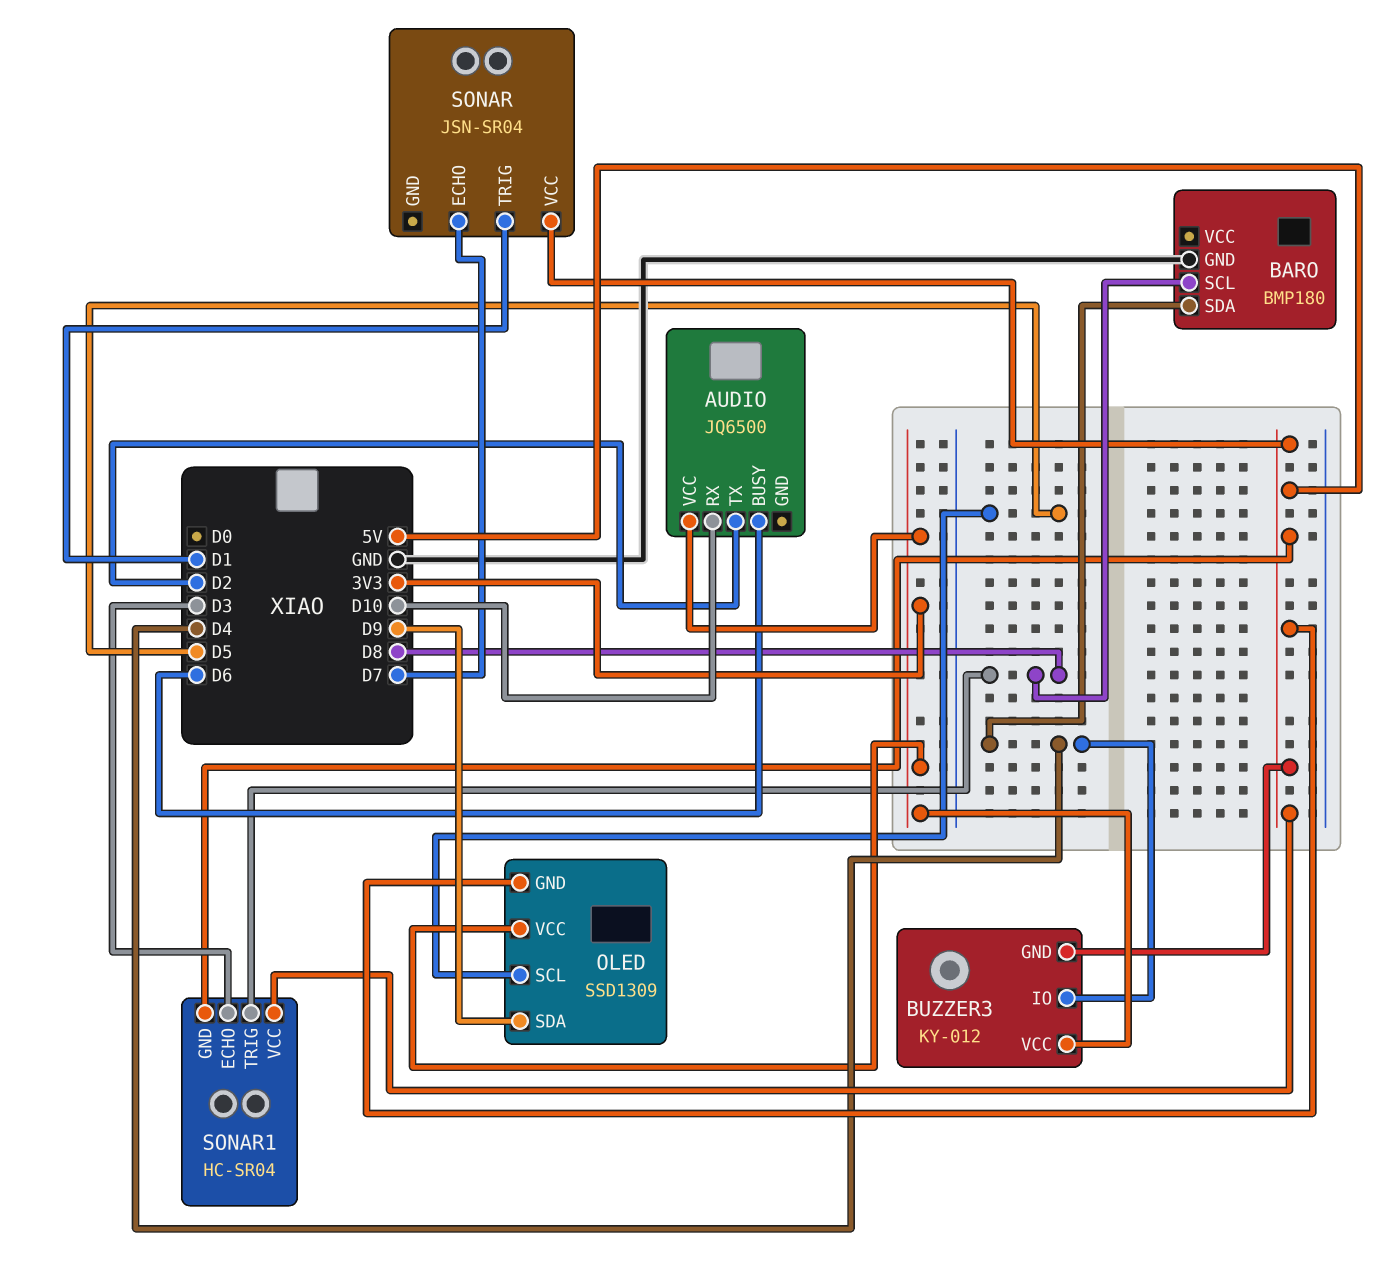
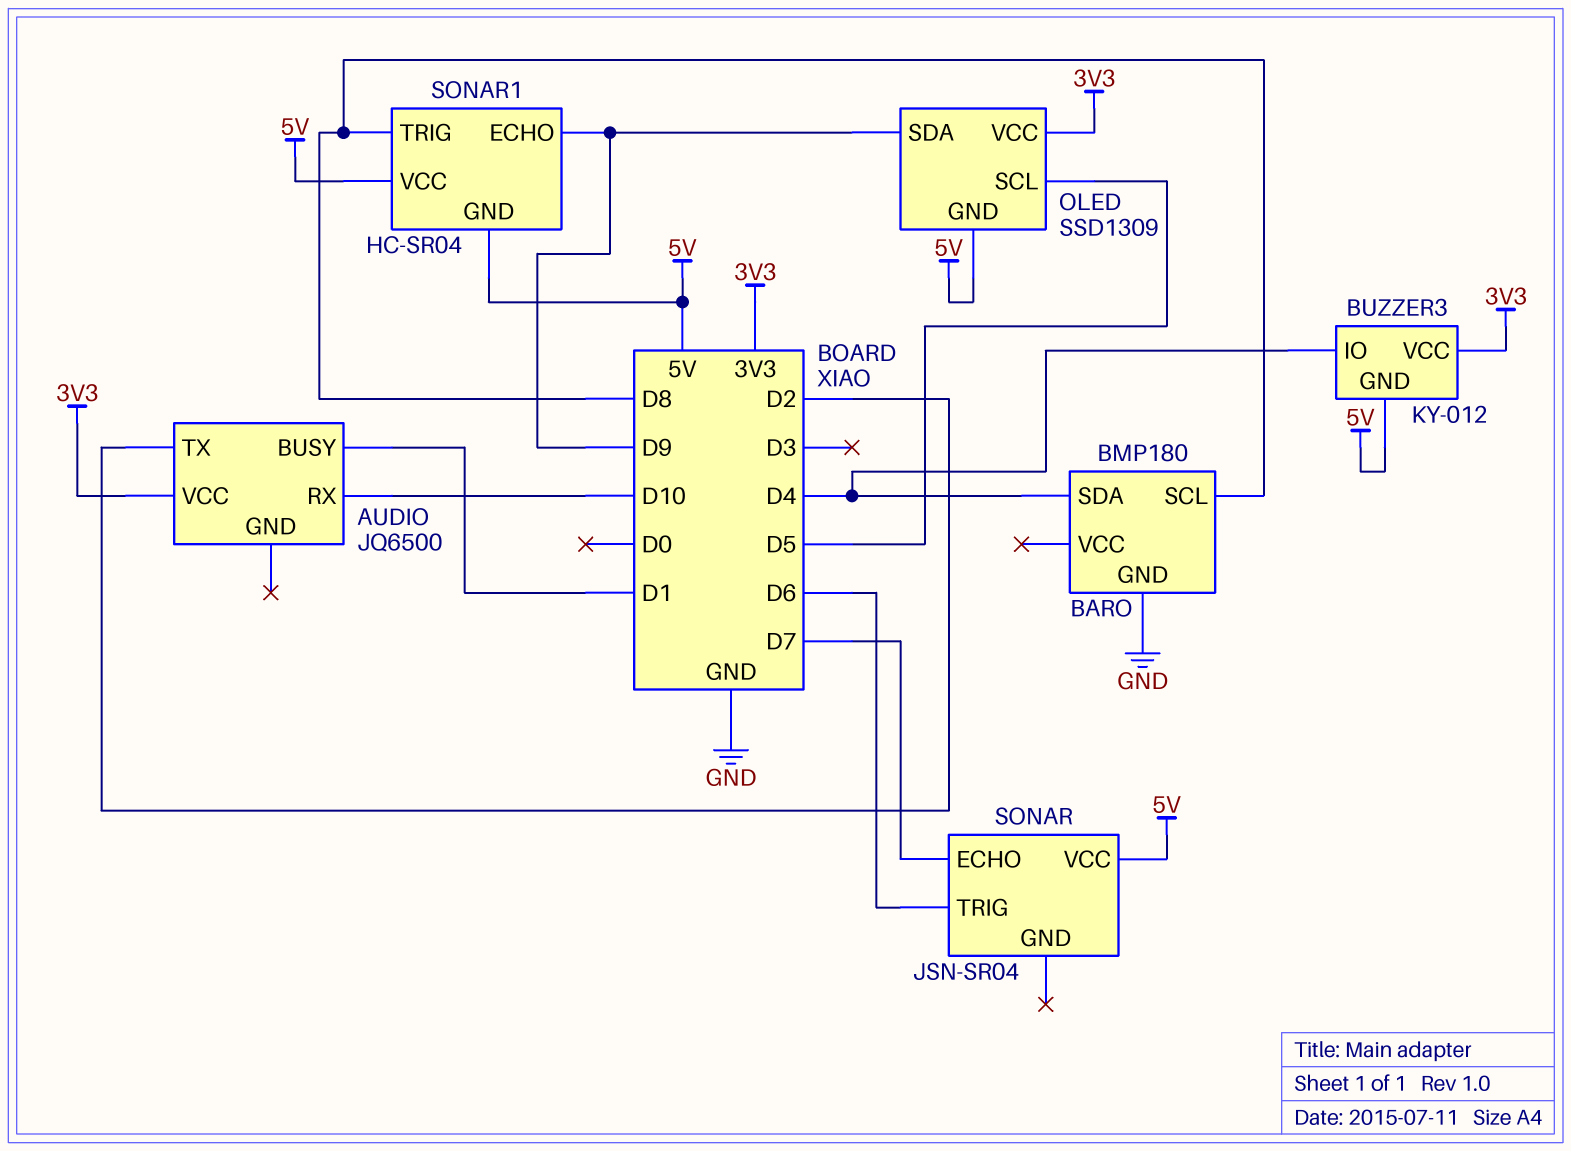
AUDIO pin BUSY: D6 -> D1
SONAR pin TRIG: D1 -> D6
SONAR1 pin ECHO: D3 -> D9

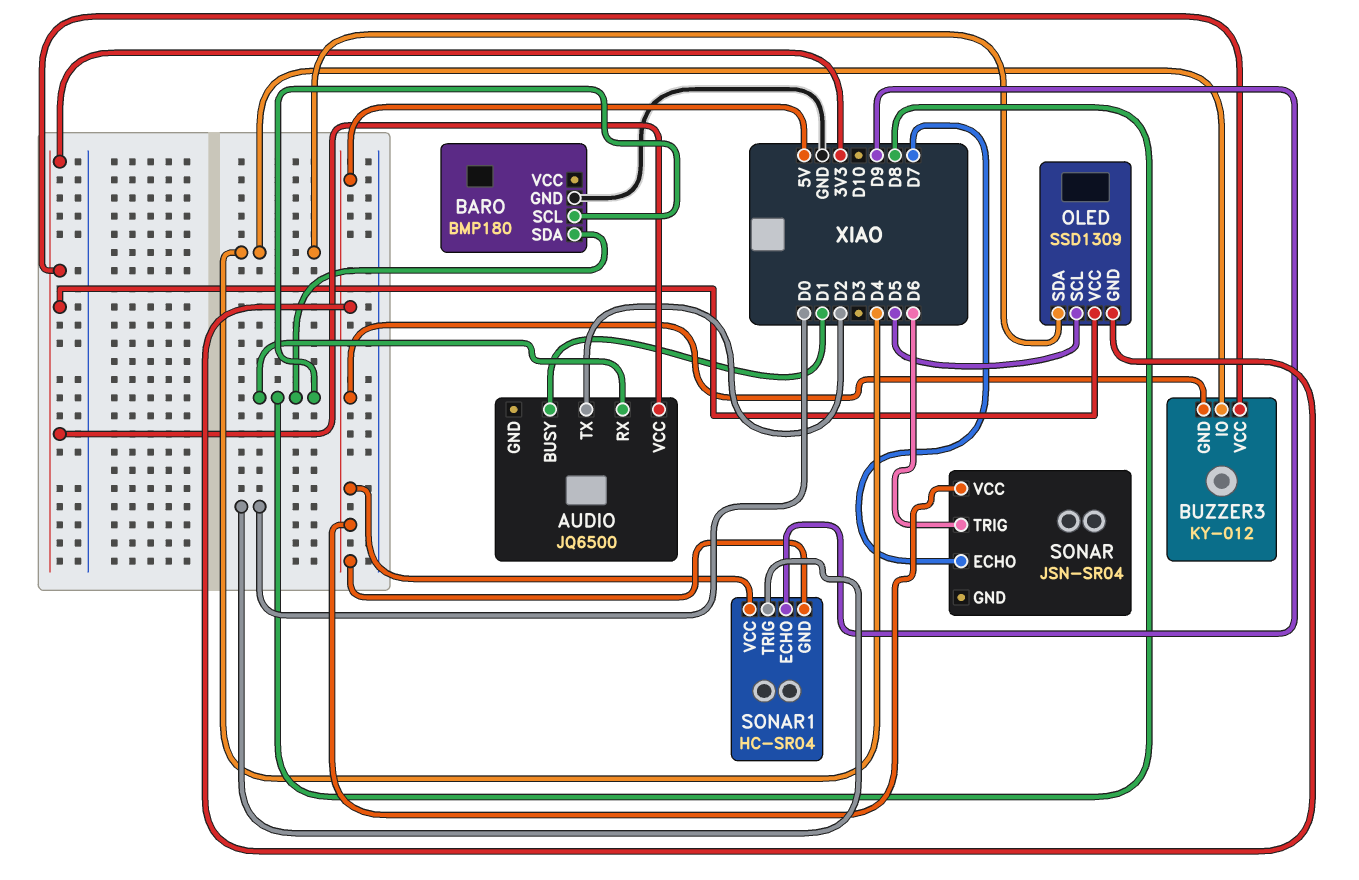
AUDIO pin RX: D10 -> D8
BARO pin SDA: D4 -> D8
OLED pin SDA: D9 -> D4
SONAR1 pin TRIG: D8 -> D0

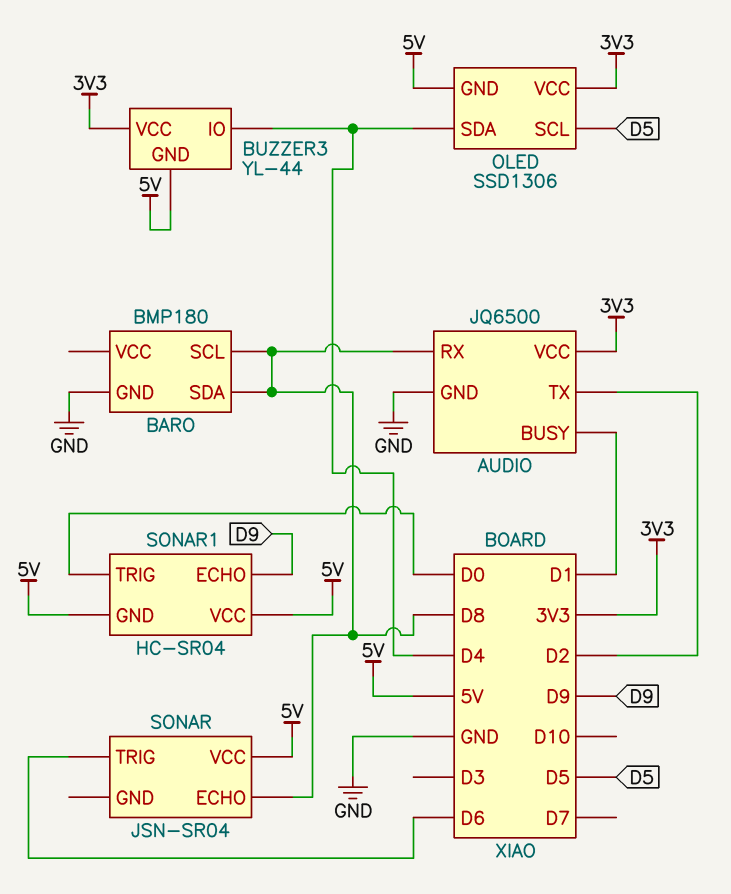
AUDIO pin GND: none -> GND
BUZZER3: KY-012 -> YL-44
OLED: SSD1309 -> SSD1306
SONAR pin ECHO: D7 -> D8

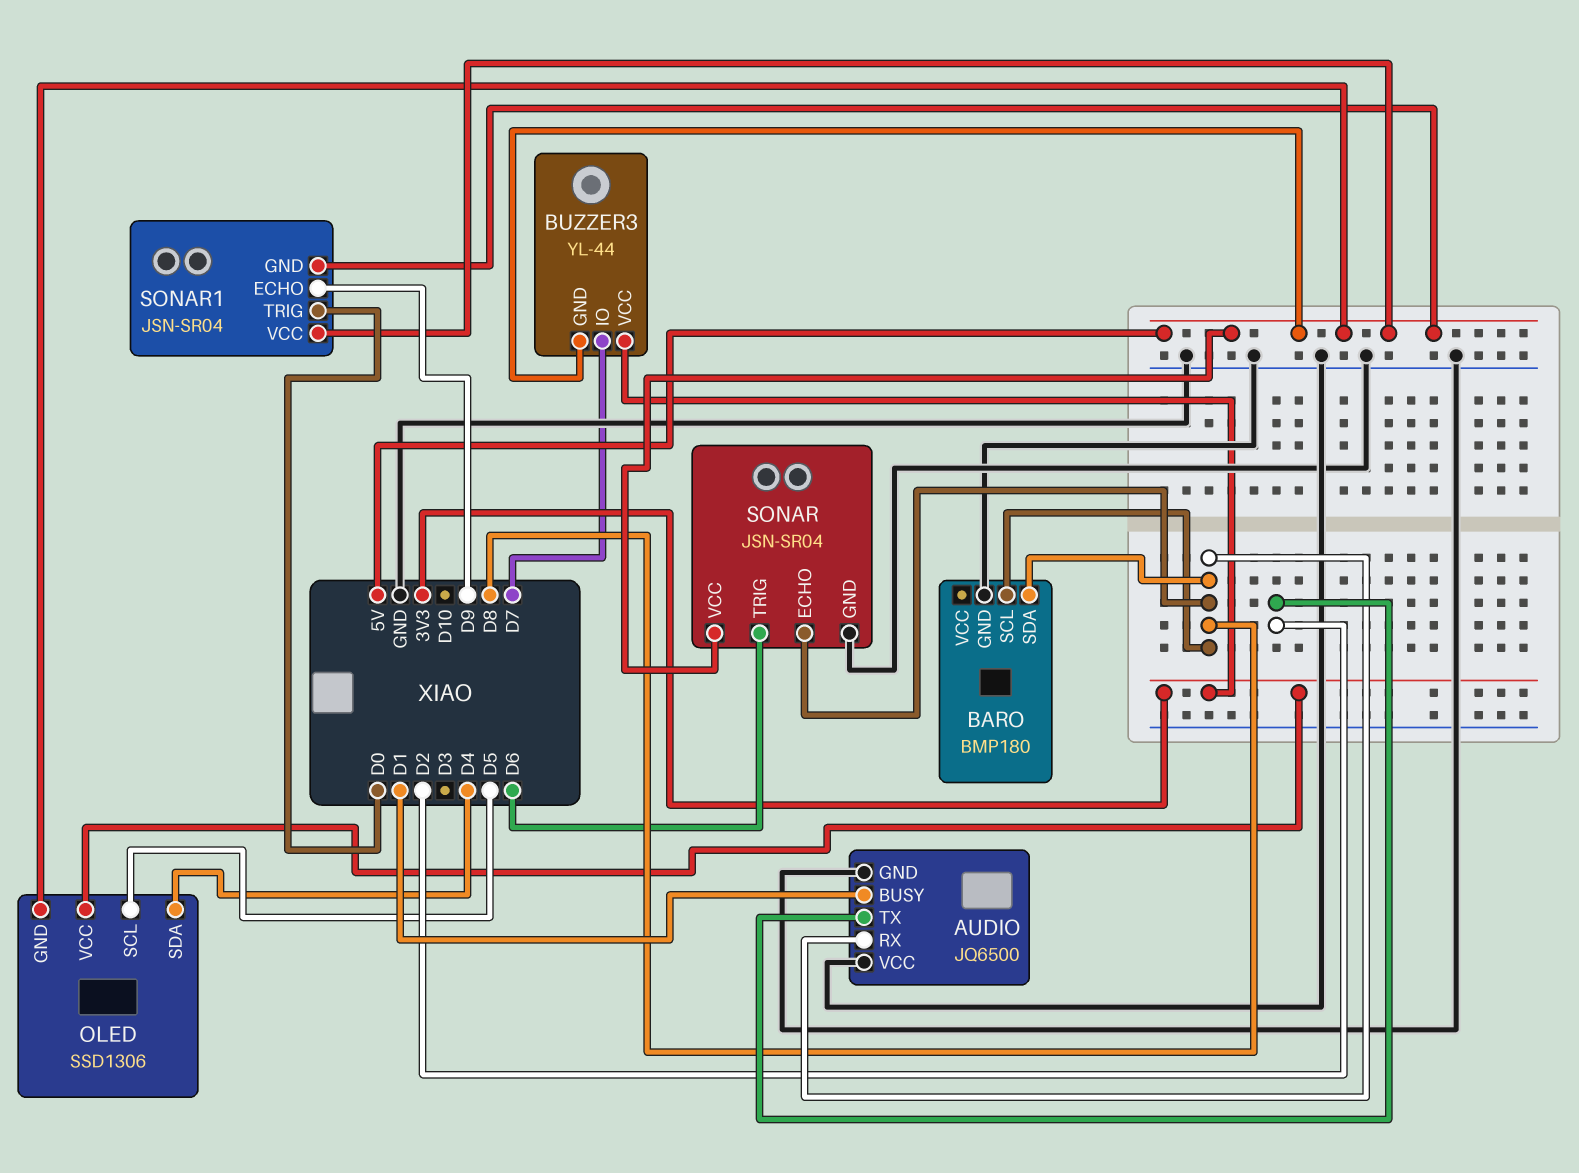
AUDIO pin VCC: 3V3 -> GND
BUZZER3 pin IO: D4 -> D7
SONAR pin GND: none -> GND
SONAR1: HC-SR04 -> JSN-SR04

